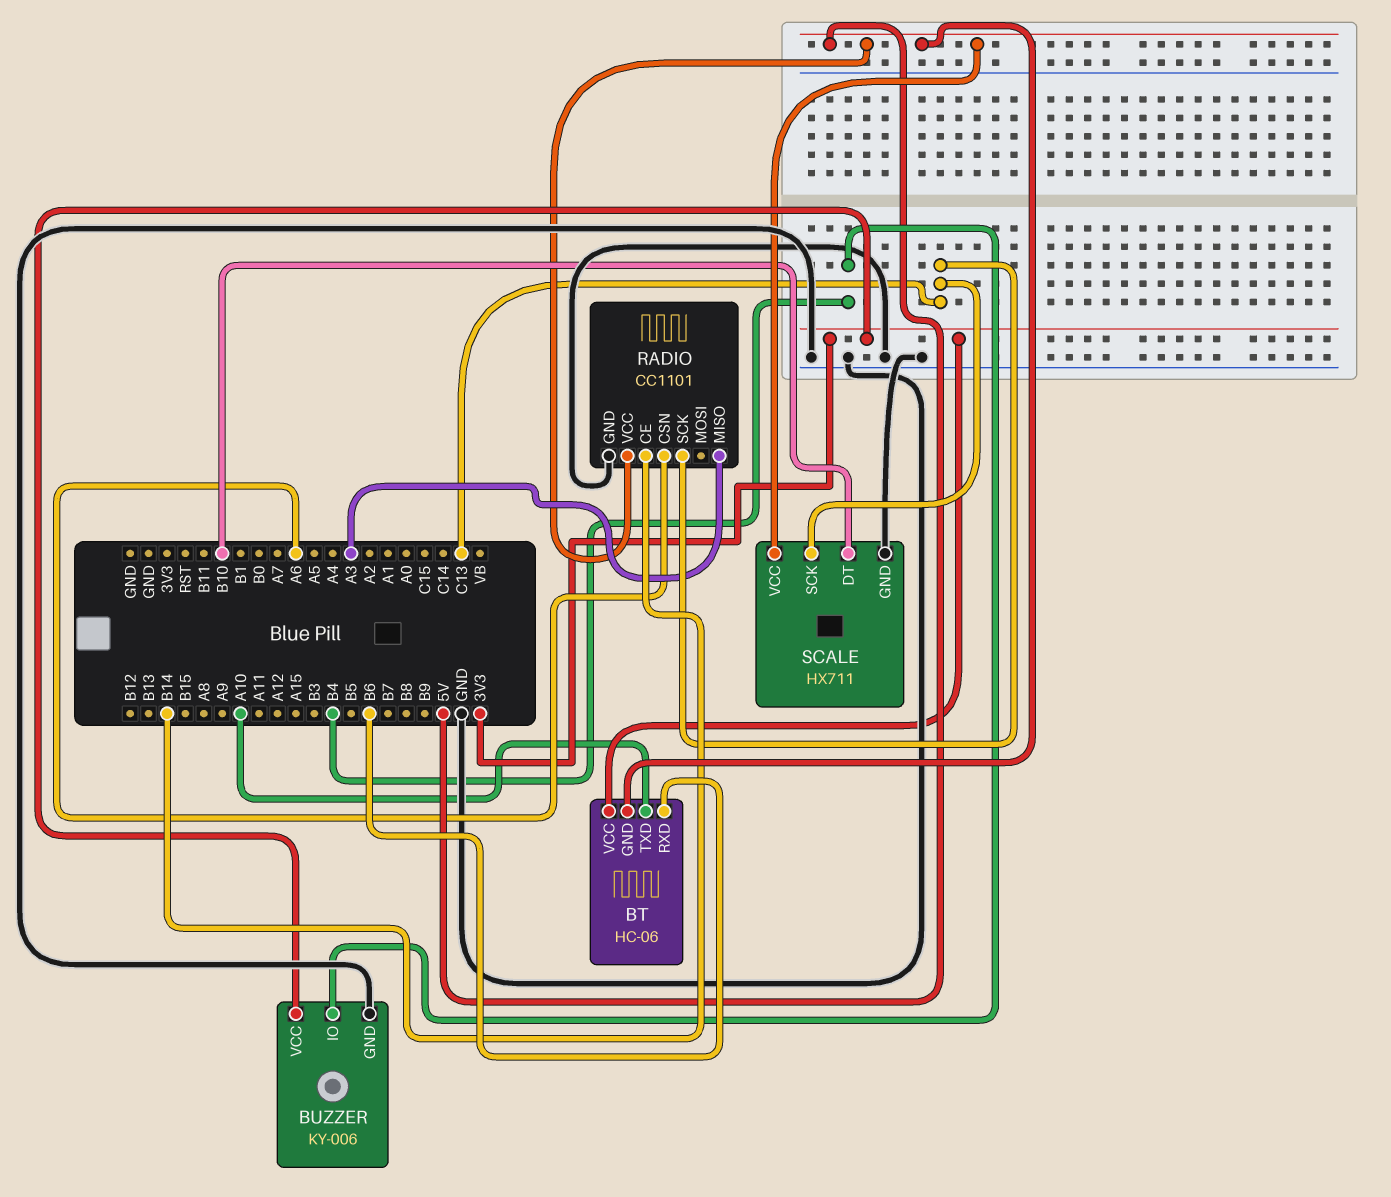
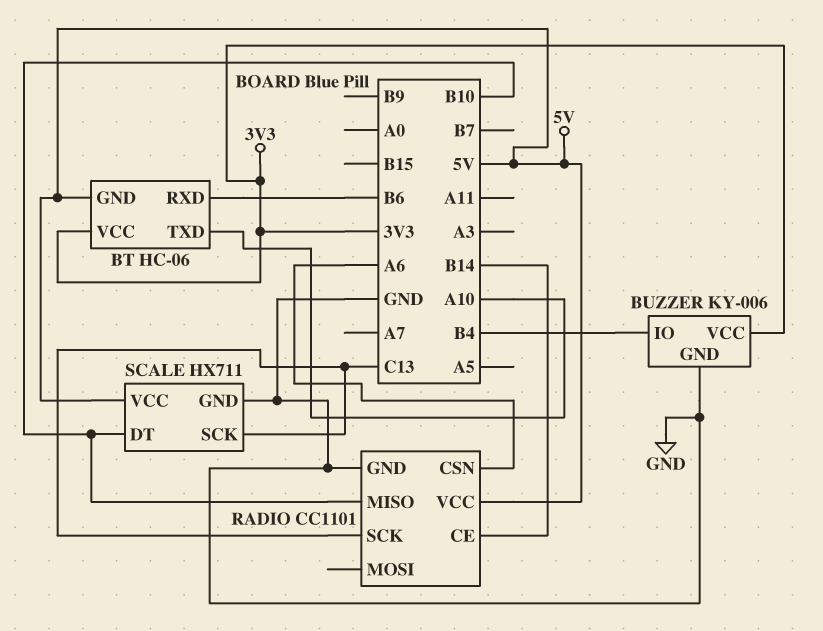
RADIO pin MISO: A3 -> B10

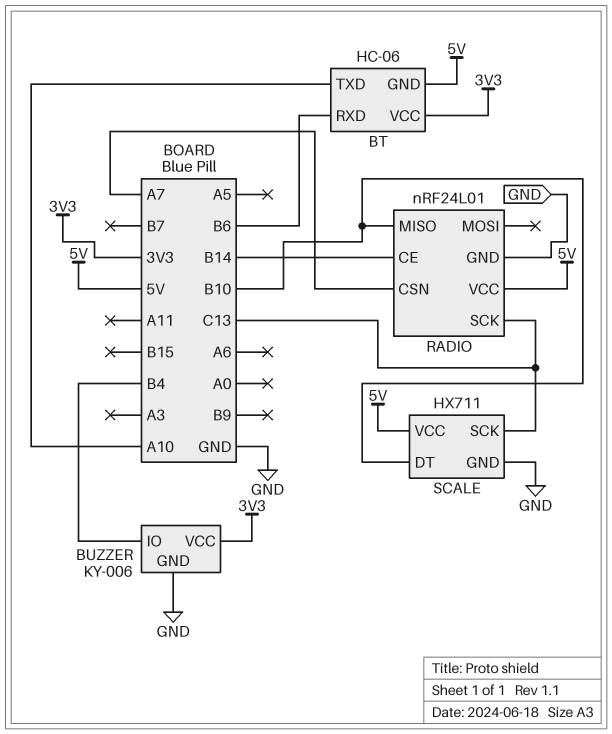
RADIO: CC1101 -> nRF24L01
RADIO pin CSN: A6 -> A7

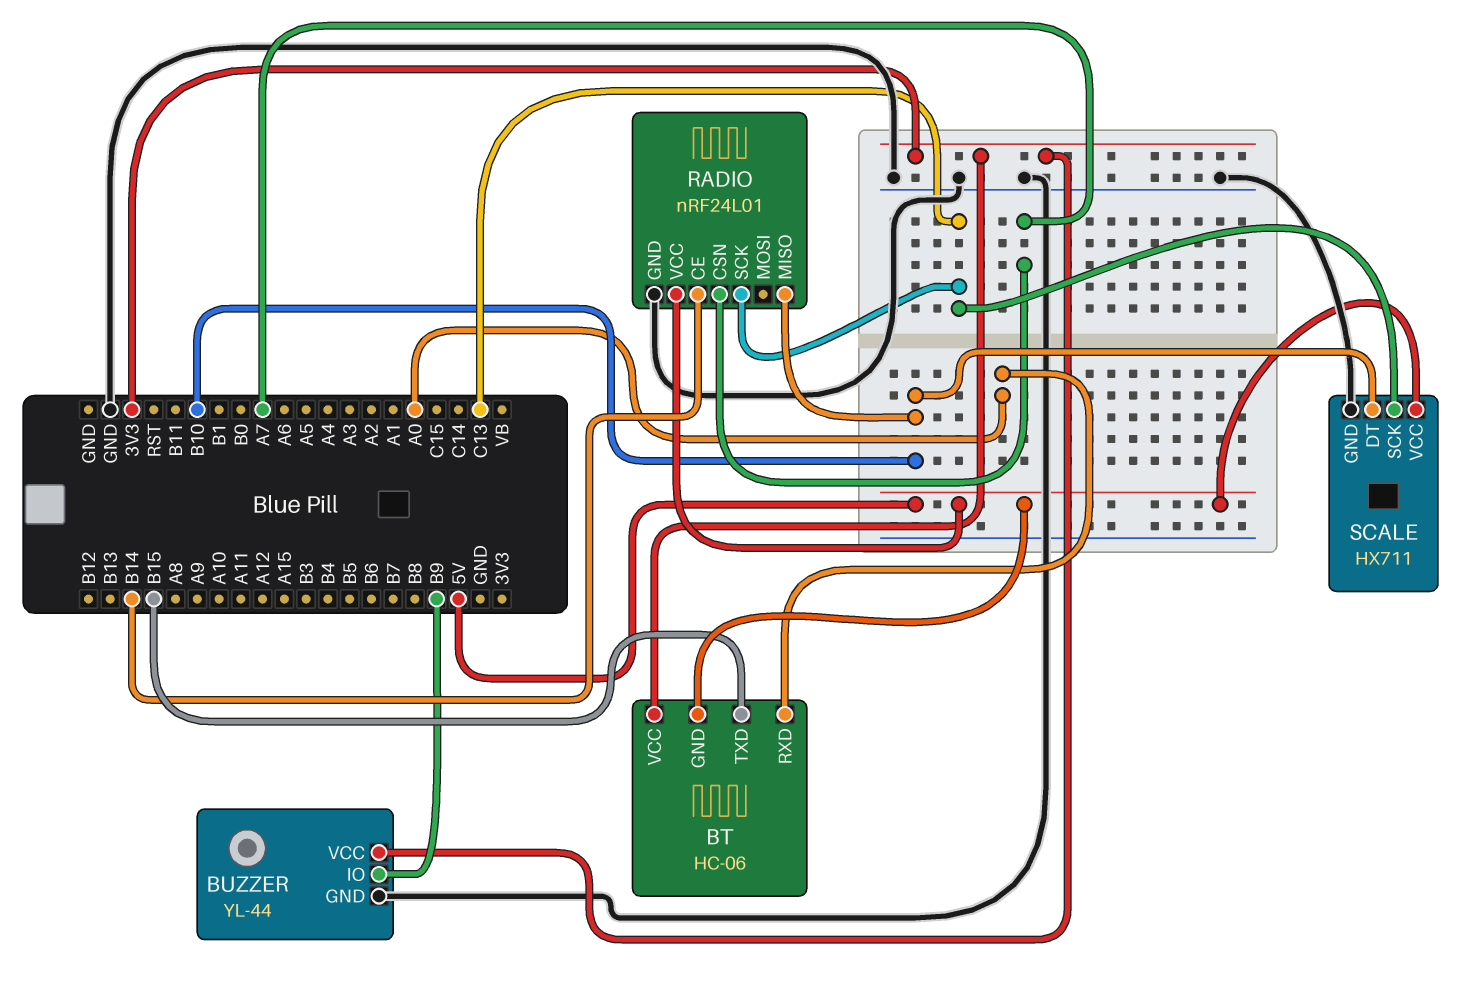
BT pin RXD: B6 -> A0
BT pin TXD: A10 -> B15
BUZZER: KY-006 -> YL-44
BUZZER pin IO: B4 -> B9

